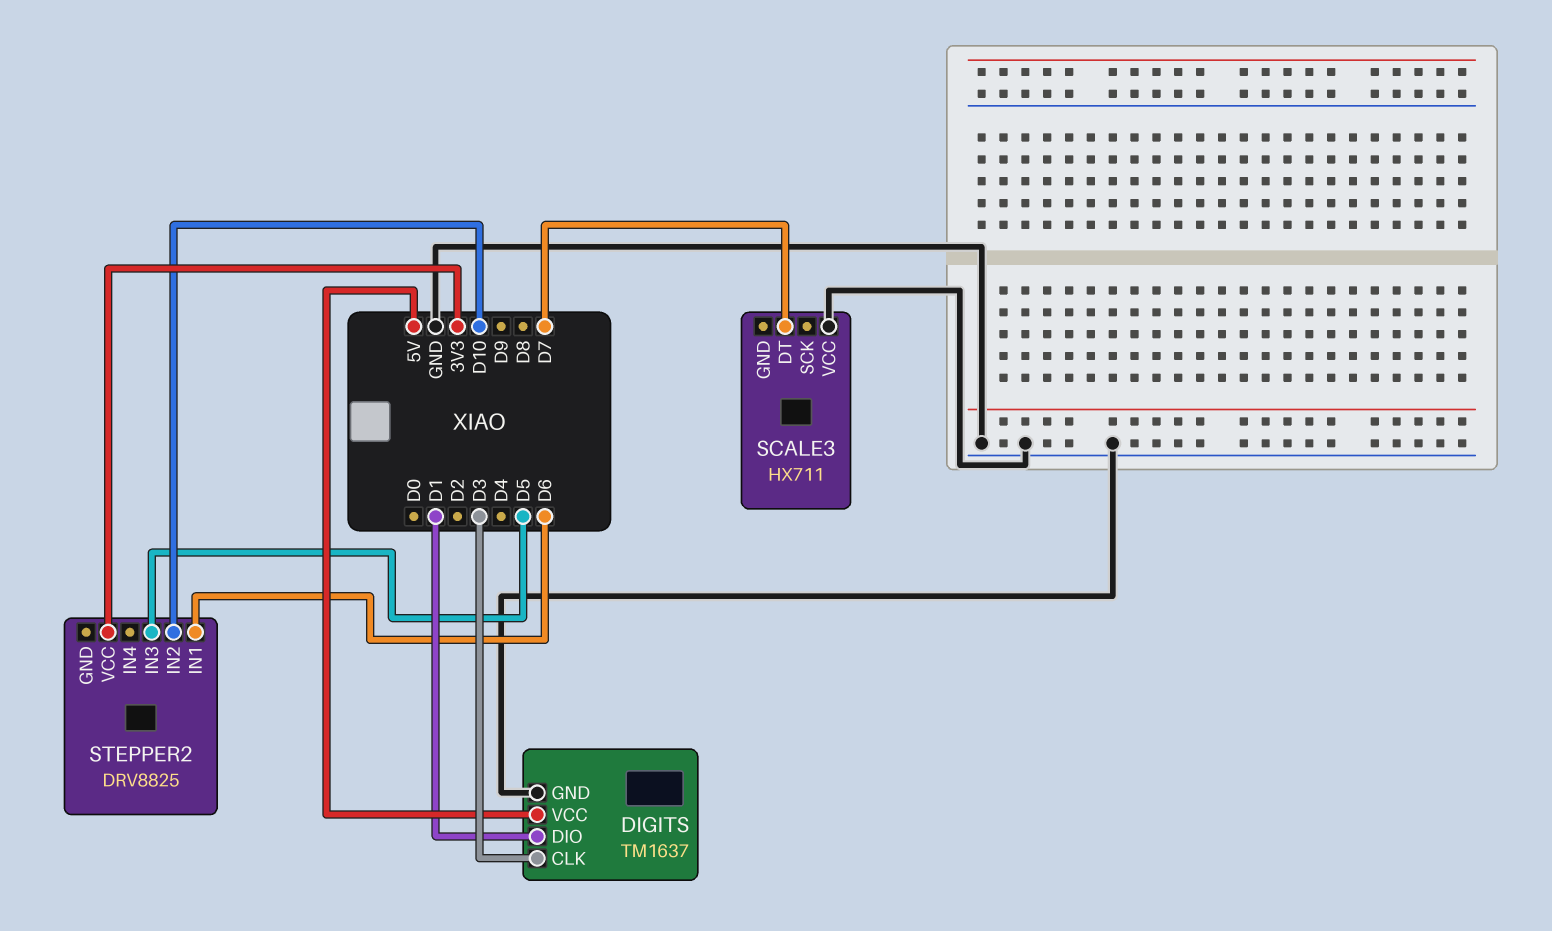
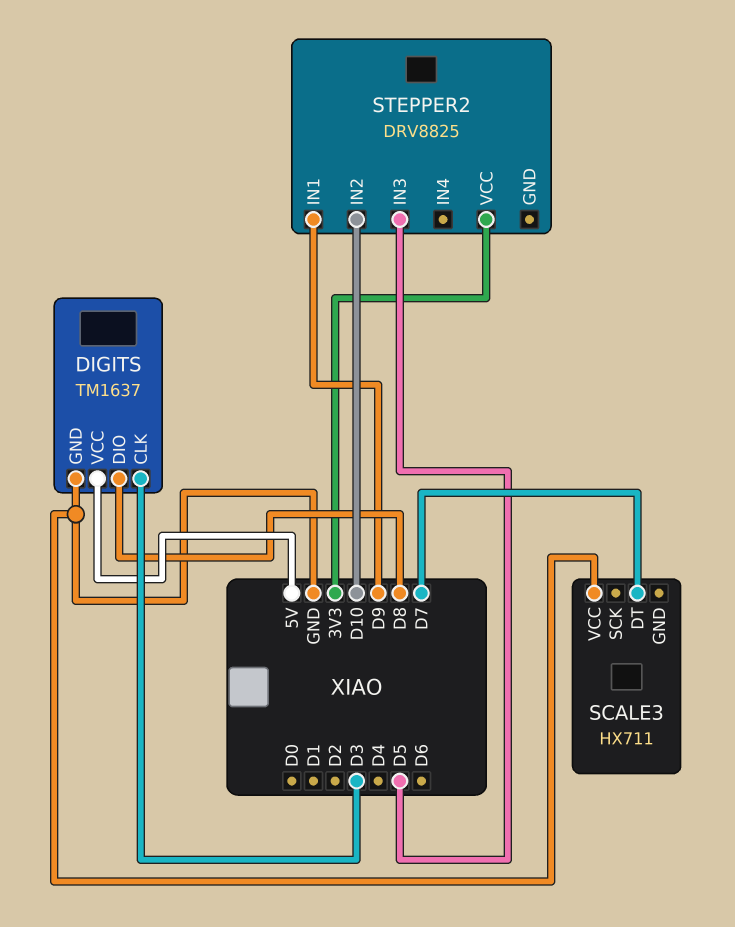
DIGITS pin DIO: D1 -> D8
STEPPER2 pin IN1: D6 -> D9

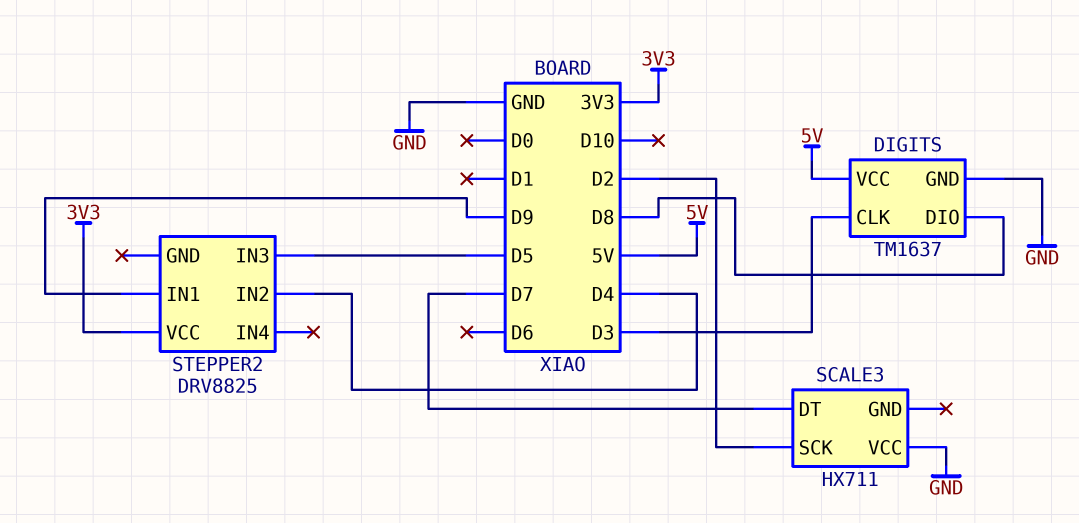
SCALE3 pin SCK: none -> D2
STEPPER2 pin IN2: D10 -> D4

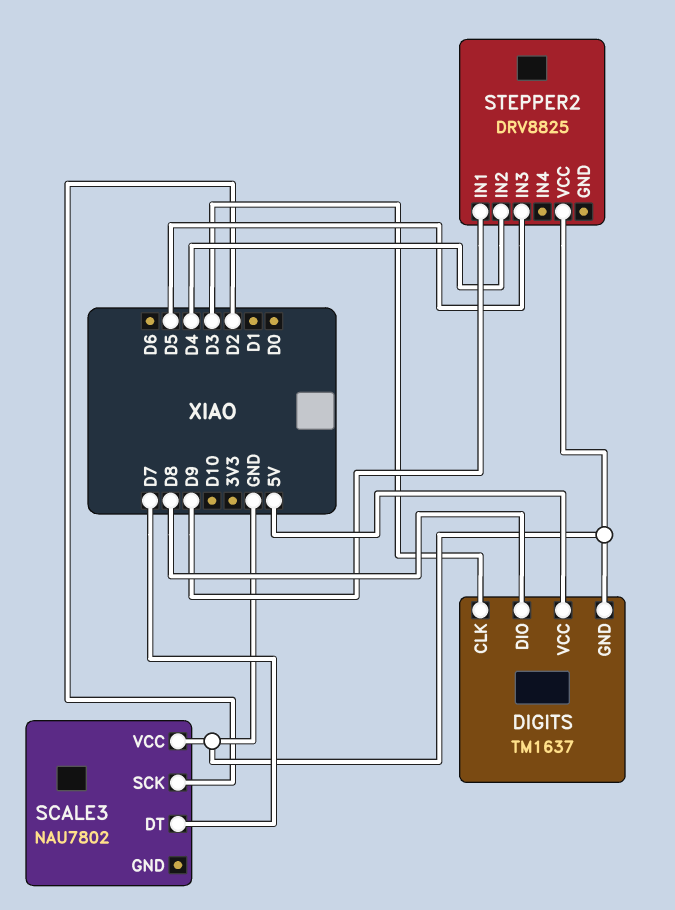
SCALE3: HX711 -> NAU7802
STEPPER2 pin VCC: 3V3 -> GND

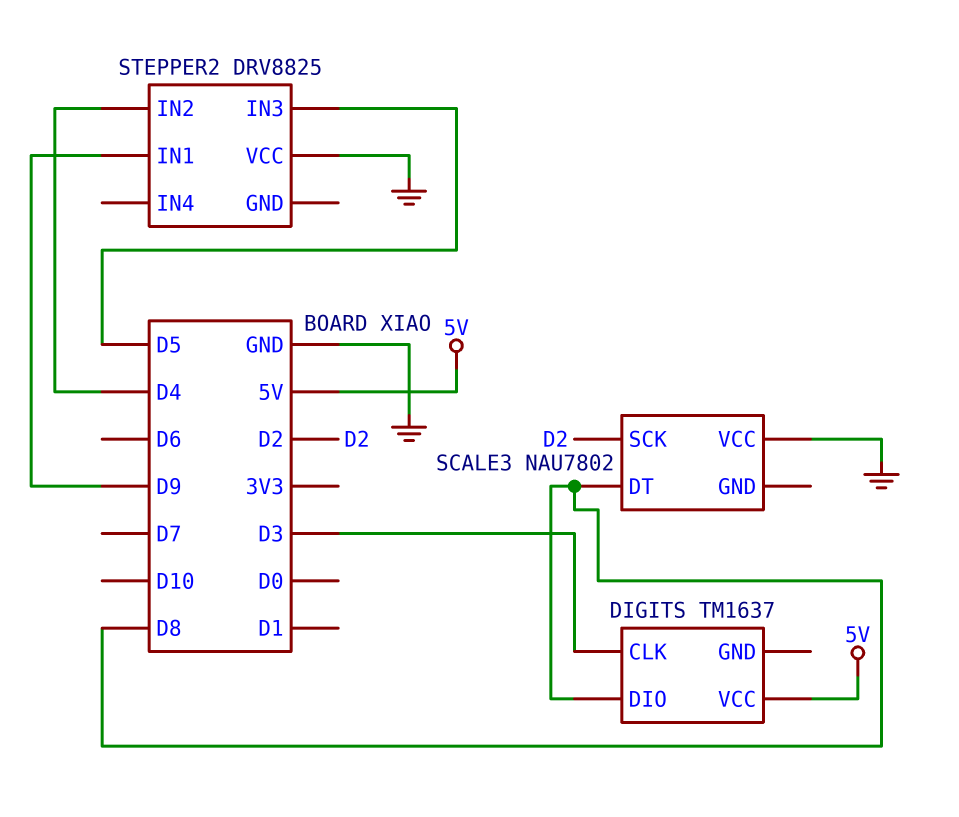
DIGITS pin GND: GND -> none
SCALE3 pin DT: D7 -> D8

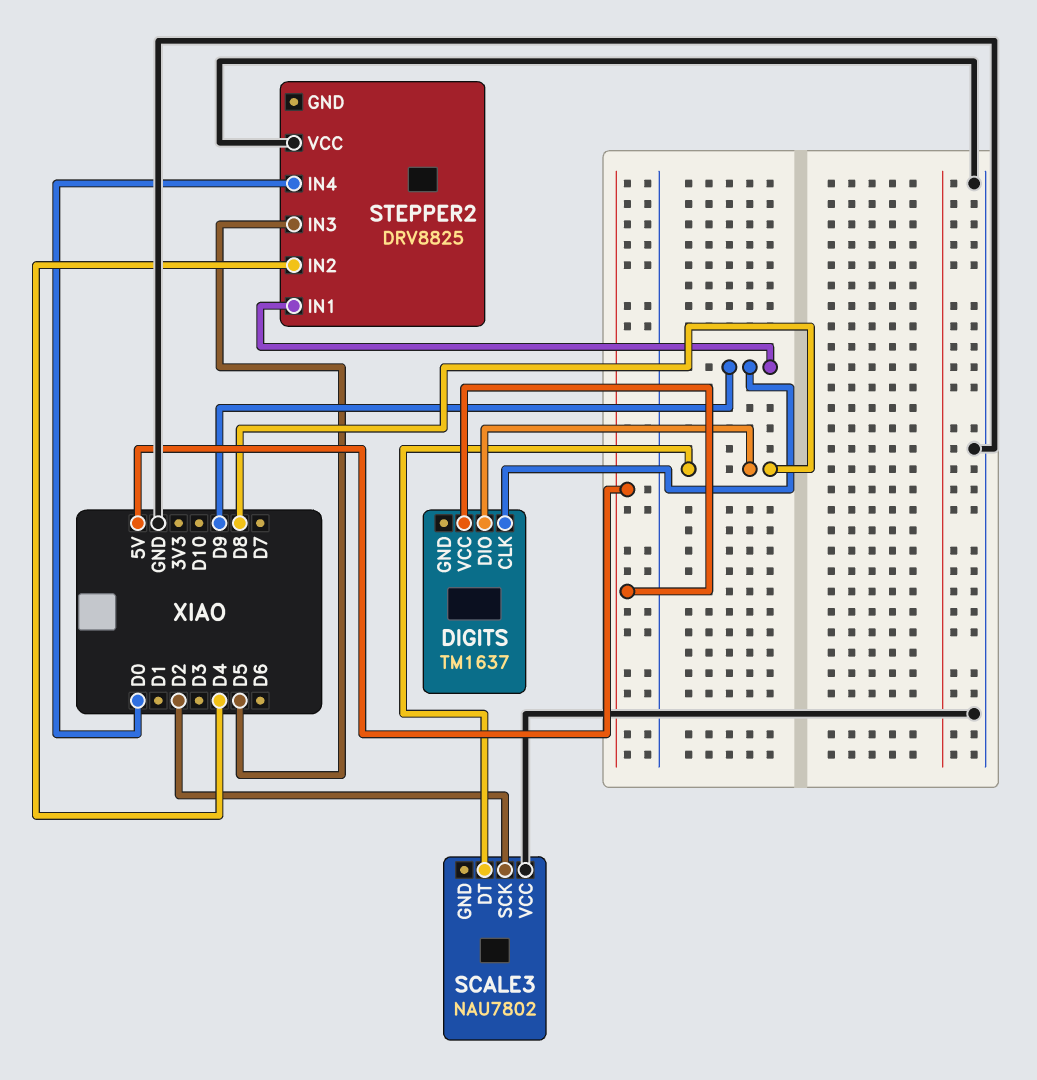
DIGITS pin CLK: D3 -> D9
STEPPER2 pin IN4: none -> D0

